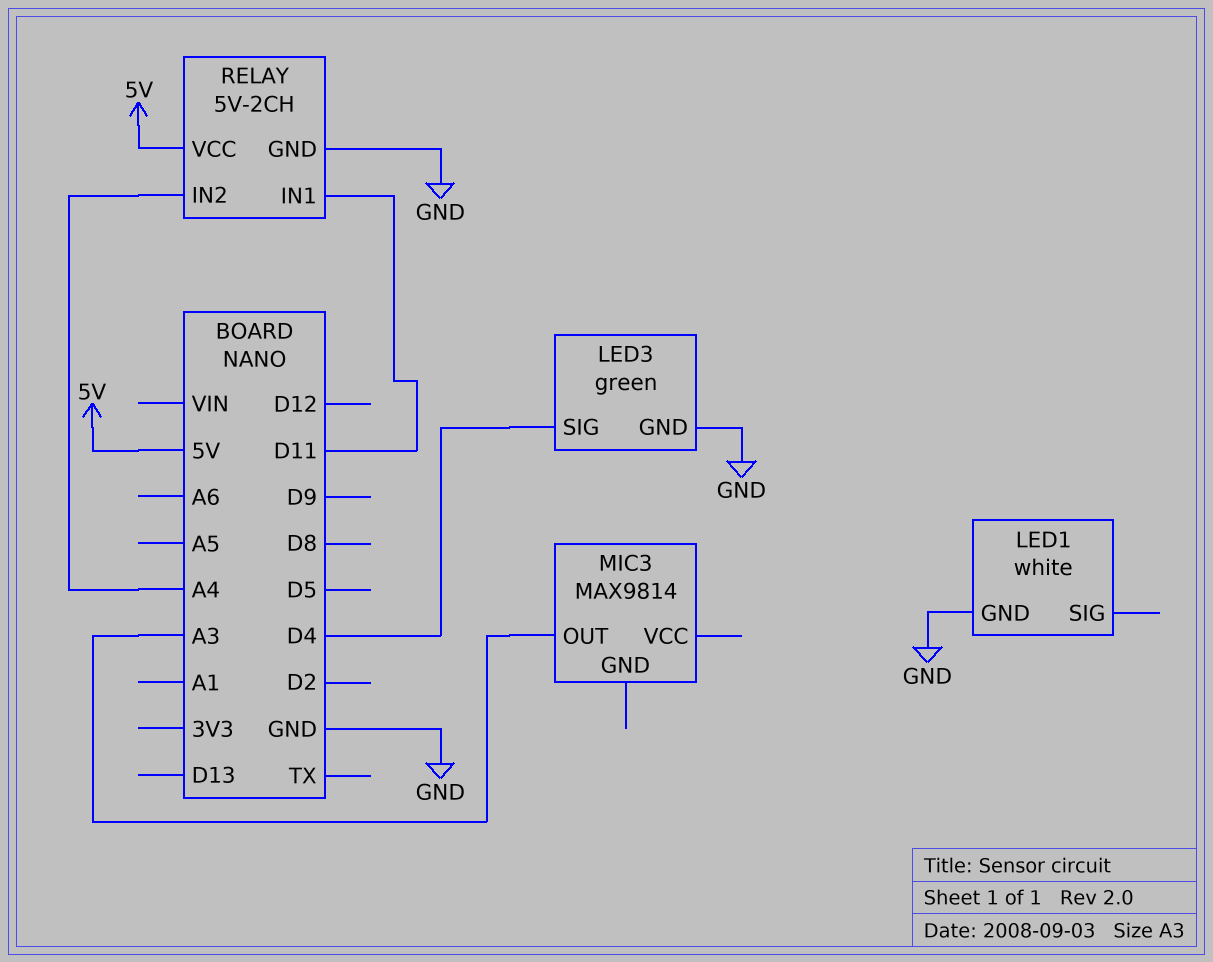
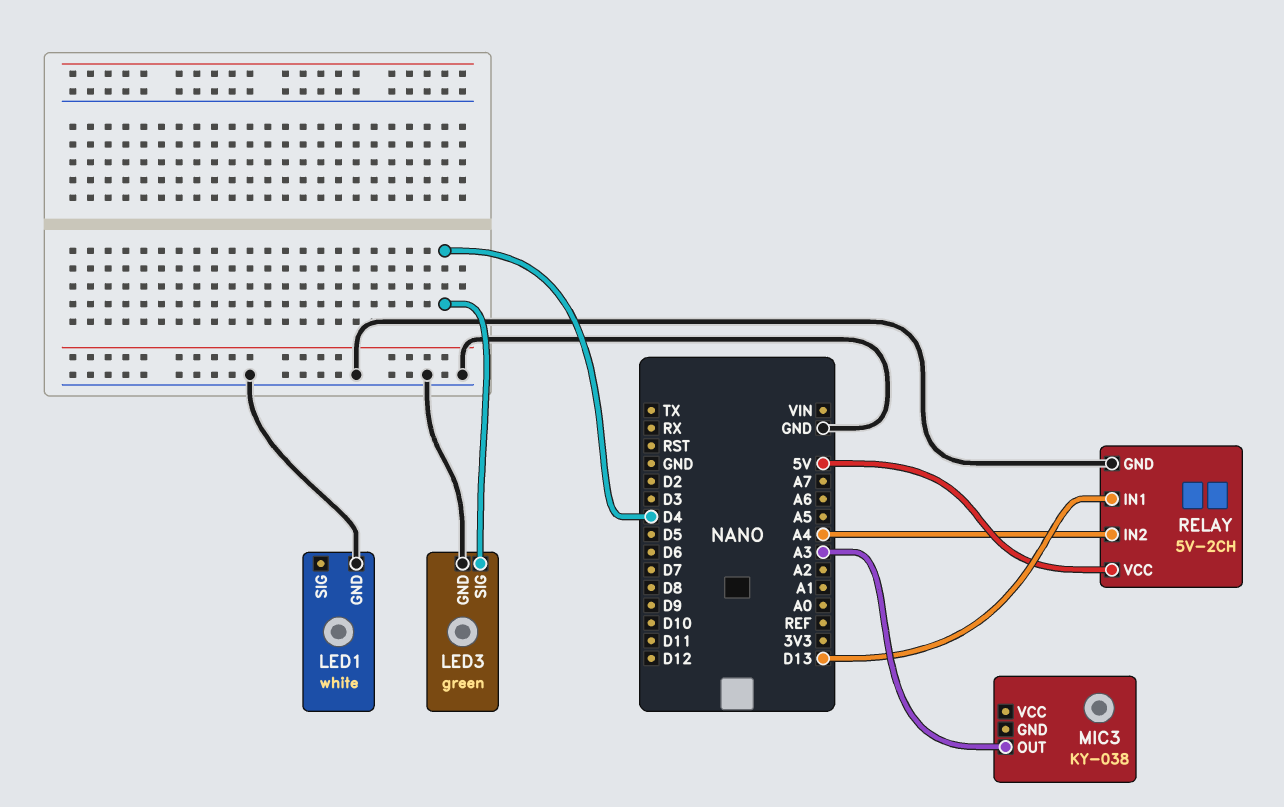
MIC3: MAX9814 -> KY-038
RELAY pin IN1: D11 -> D13

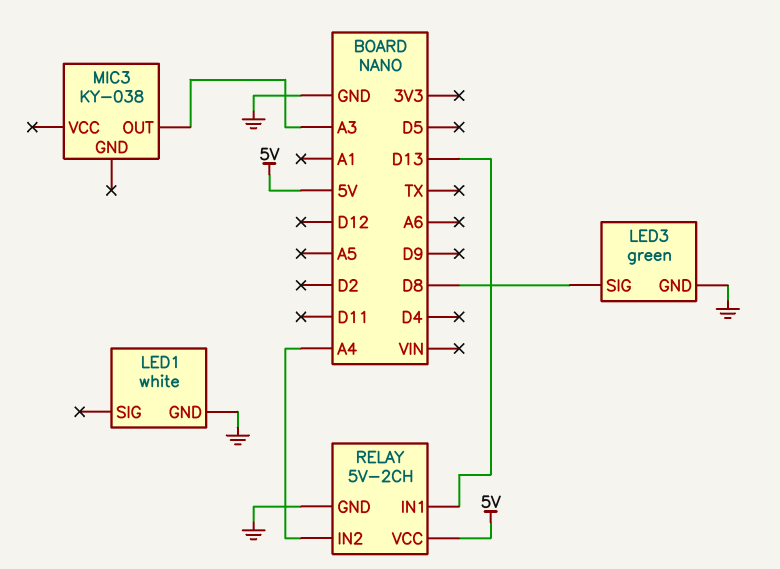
LED3 pin SIG: D4 -> D8

